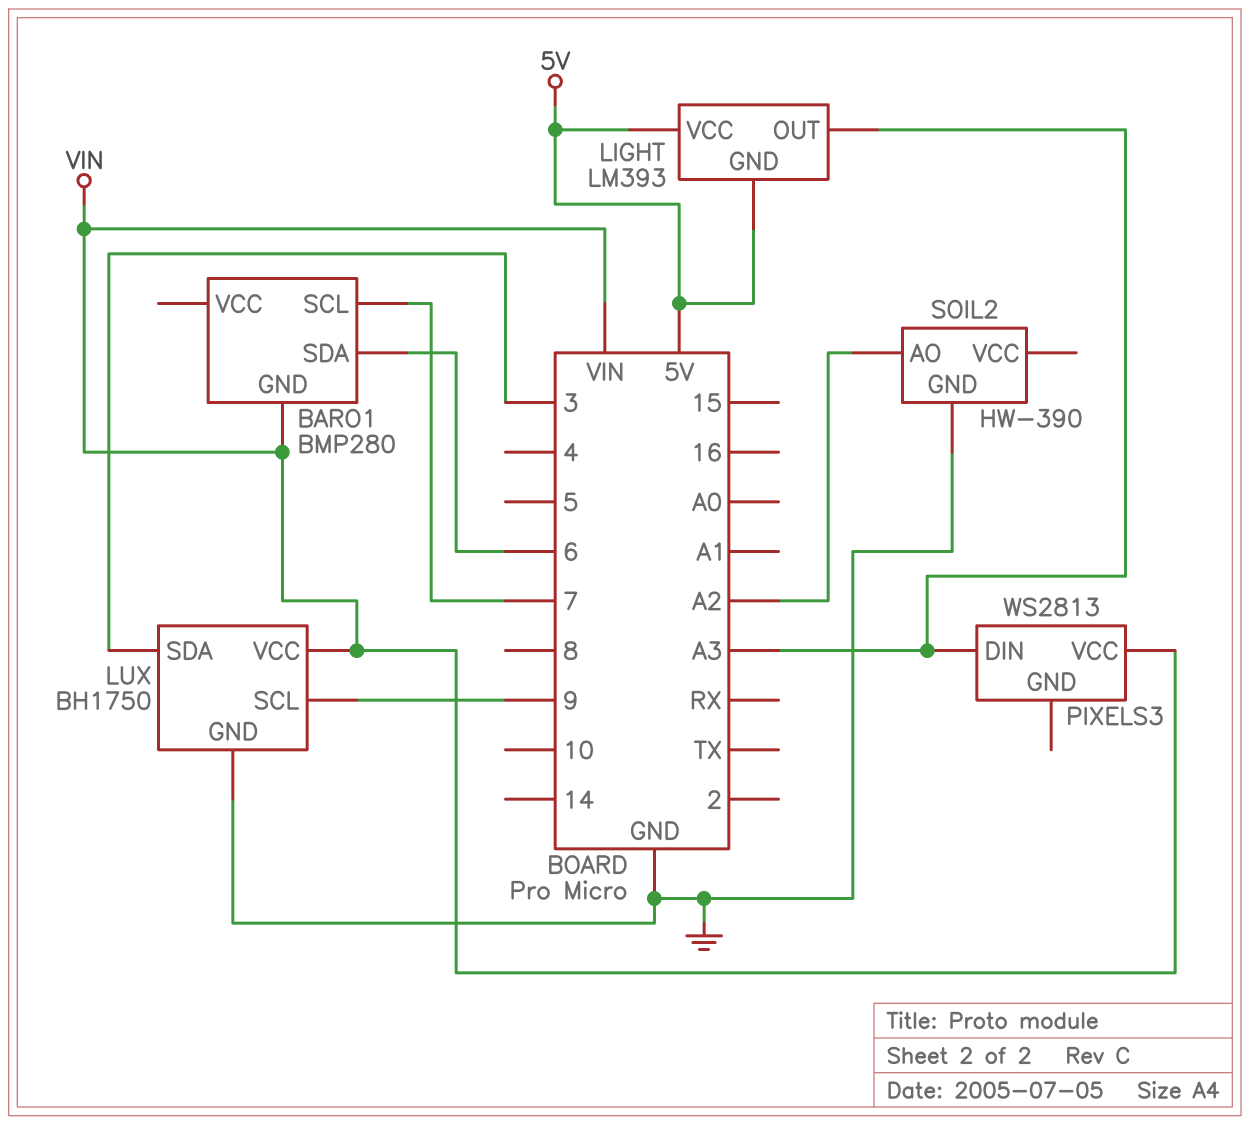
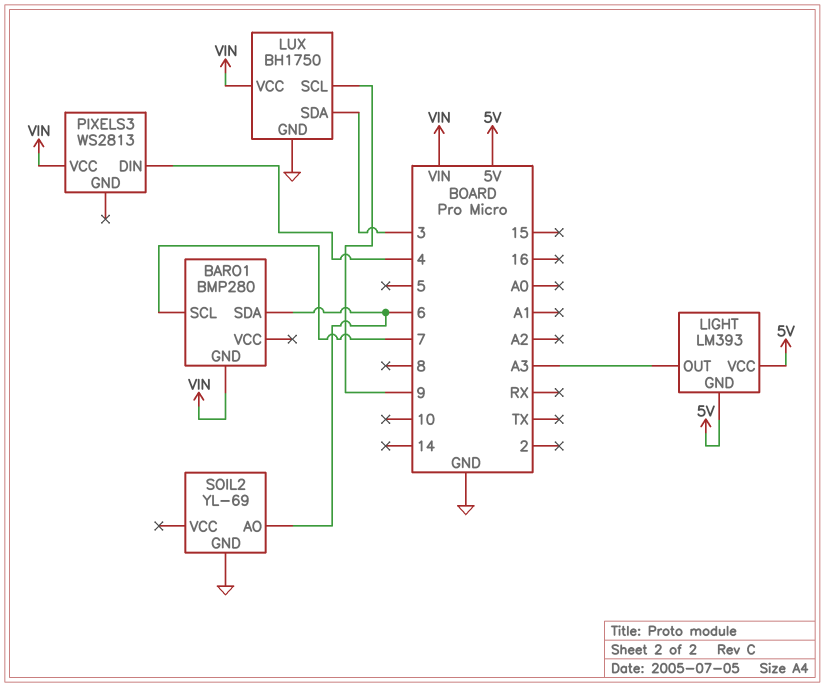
PIXELS3 pin DIN: A3 -> 4
SOIL2: HW-390 -> YL-69
SOIL2 pin AO: A2 -> 6

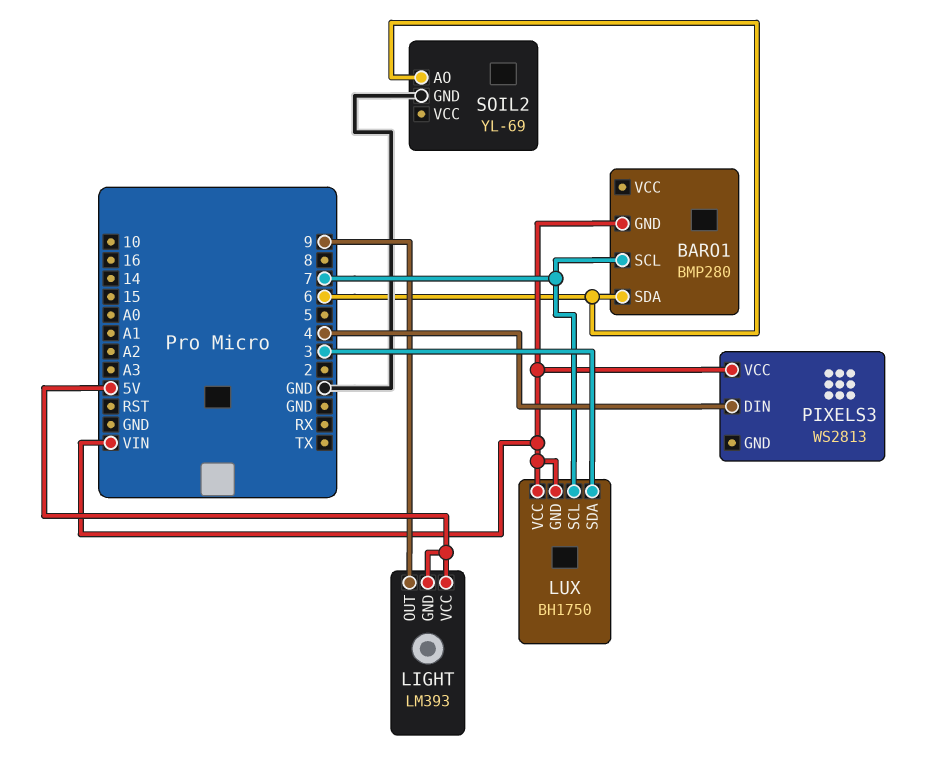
LIGHT pin OUT: A3 -> 9
LUX pin GND: GND -> VIN
LUX pin SCL: 9 -> 7

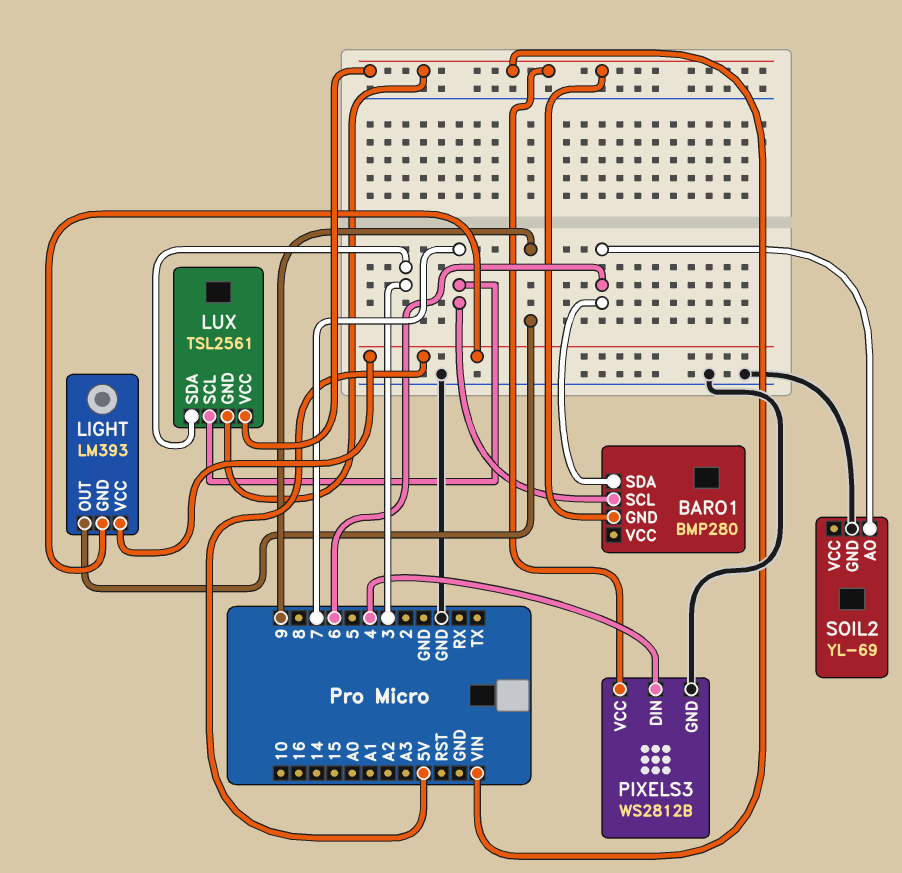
LUX: BH1750 -> TSL2561
PIXELS3: WS2813 -> WS2812B
PIXELS3 pin GND: none -> GND

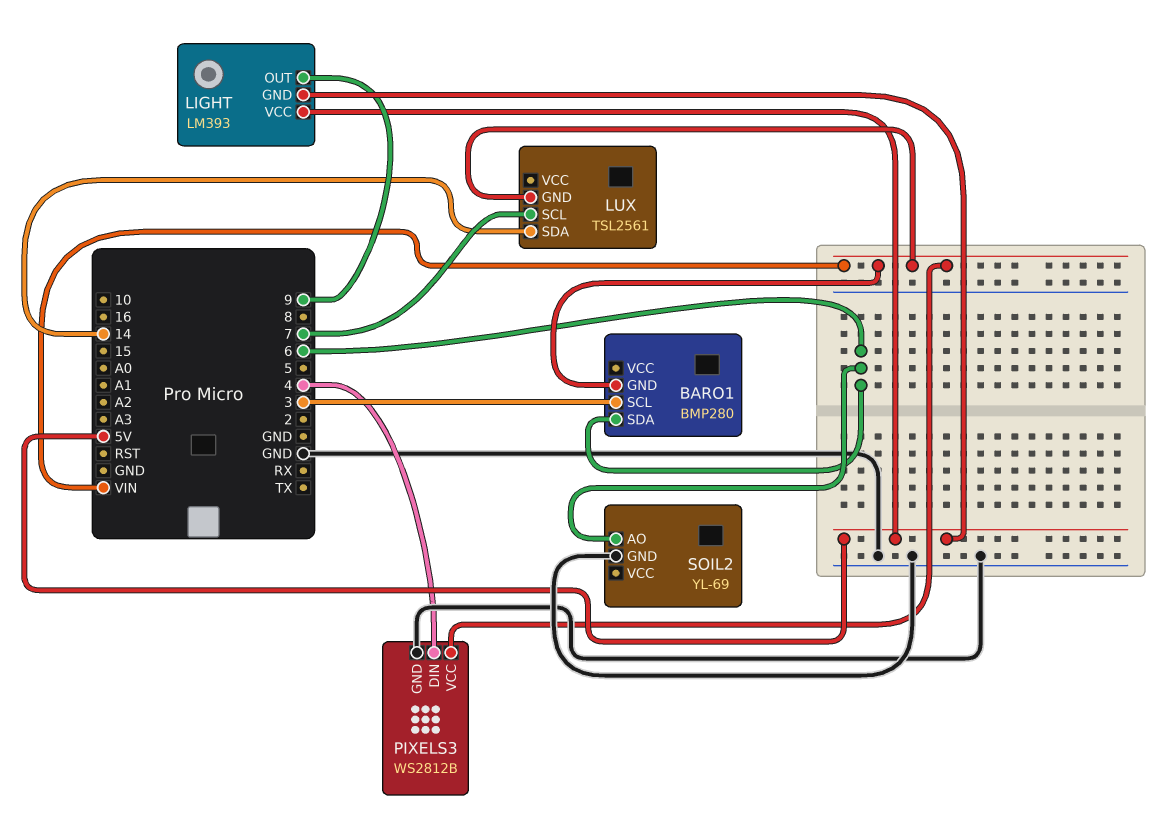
BARO1 pin SCL: 7 -> 3
LUX pin SDA: 3 -> 14
LUX pin VCC: VIN -> none

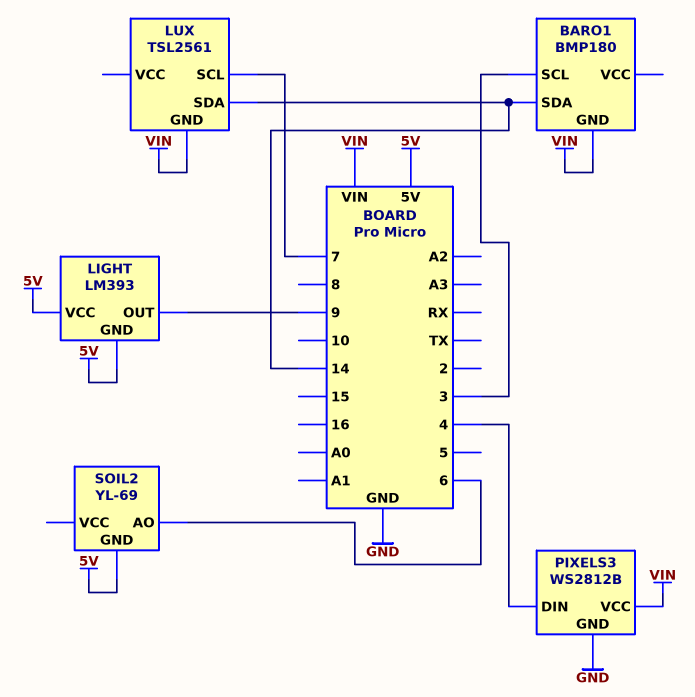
BARO1: BMP280 -> BMP180
BARO1 pin SDA: 6 -> 14
SOIL2 pin GND: GND -> 5V

